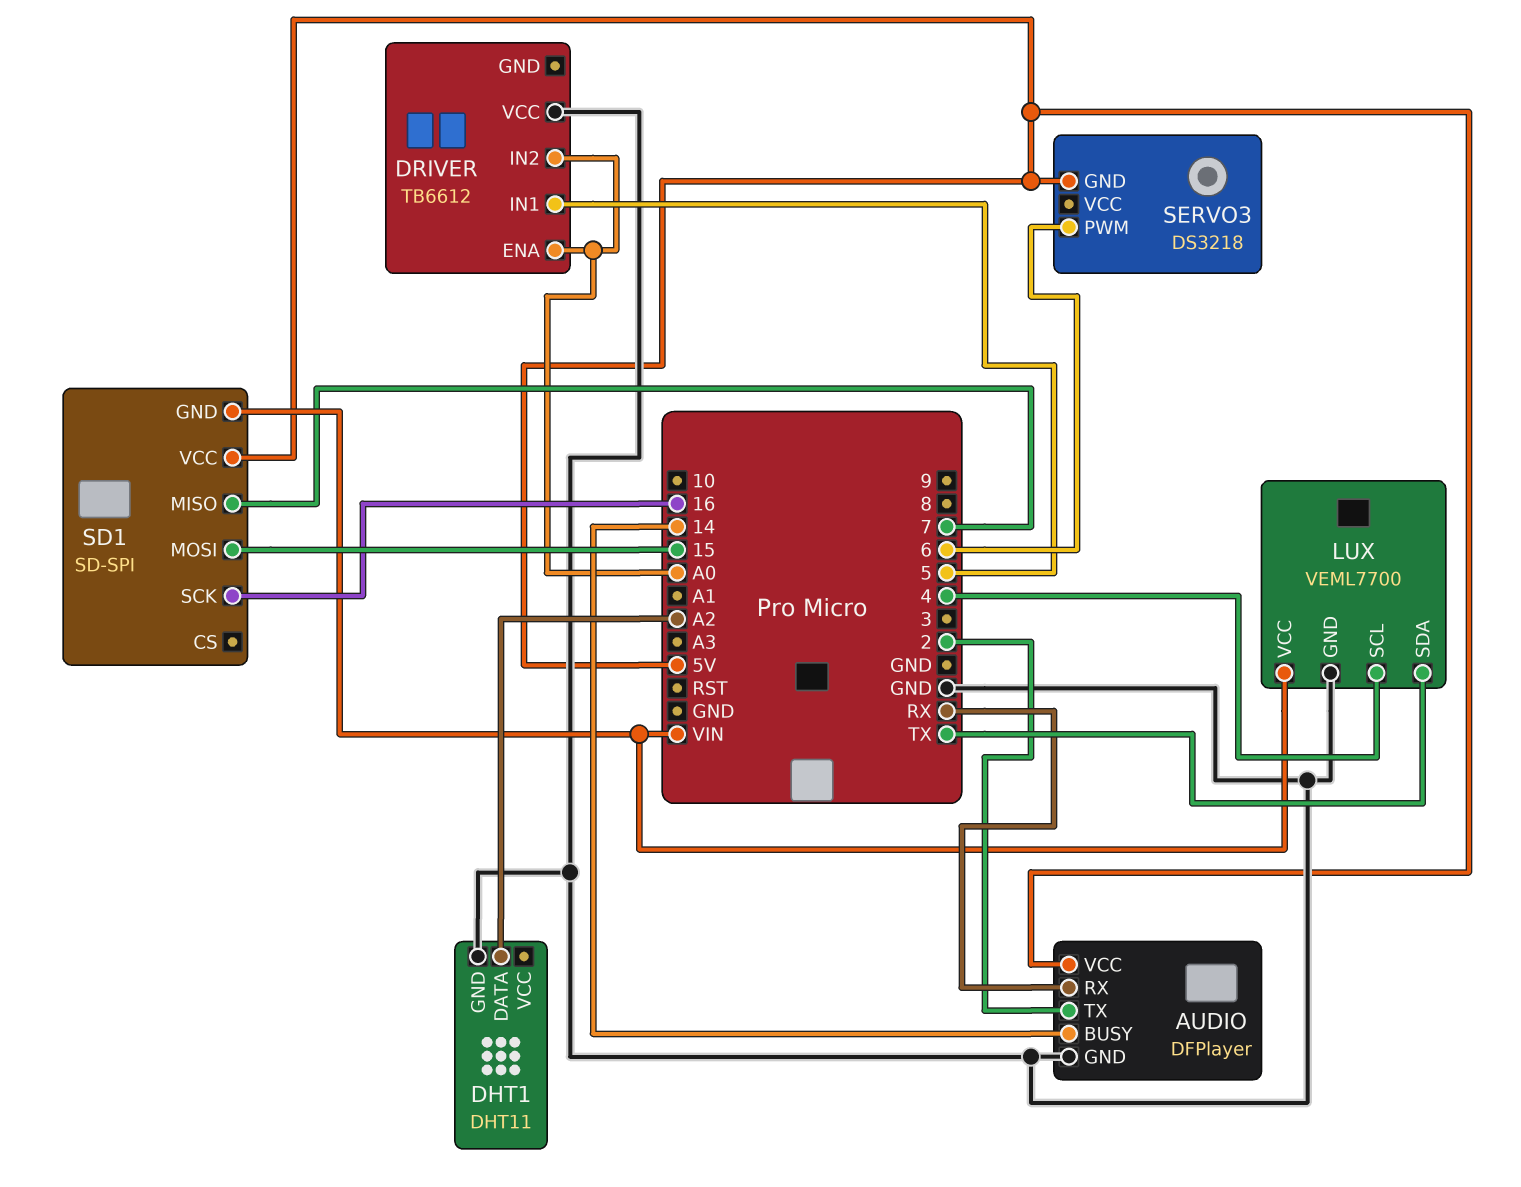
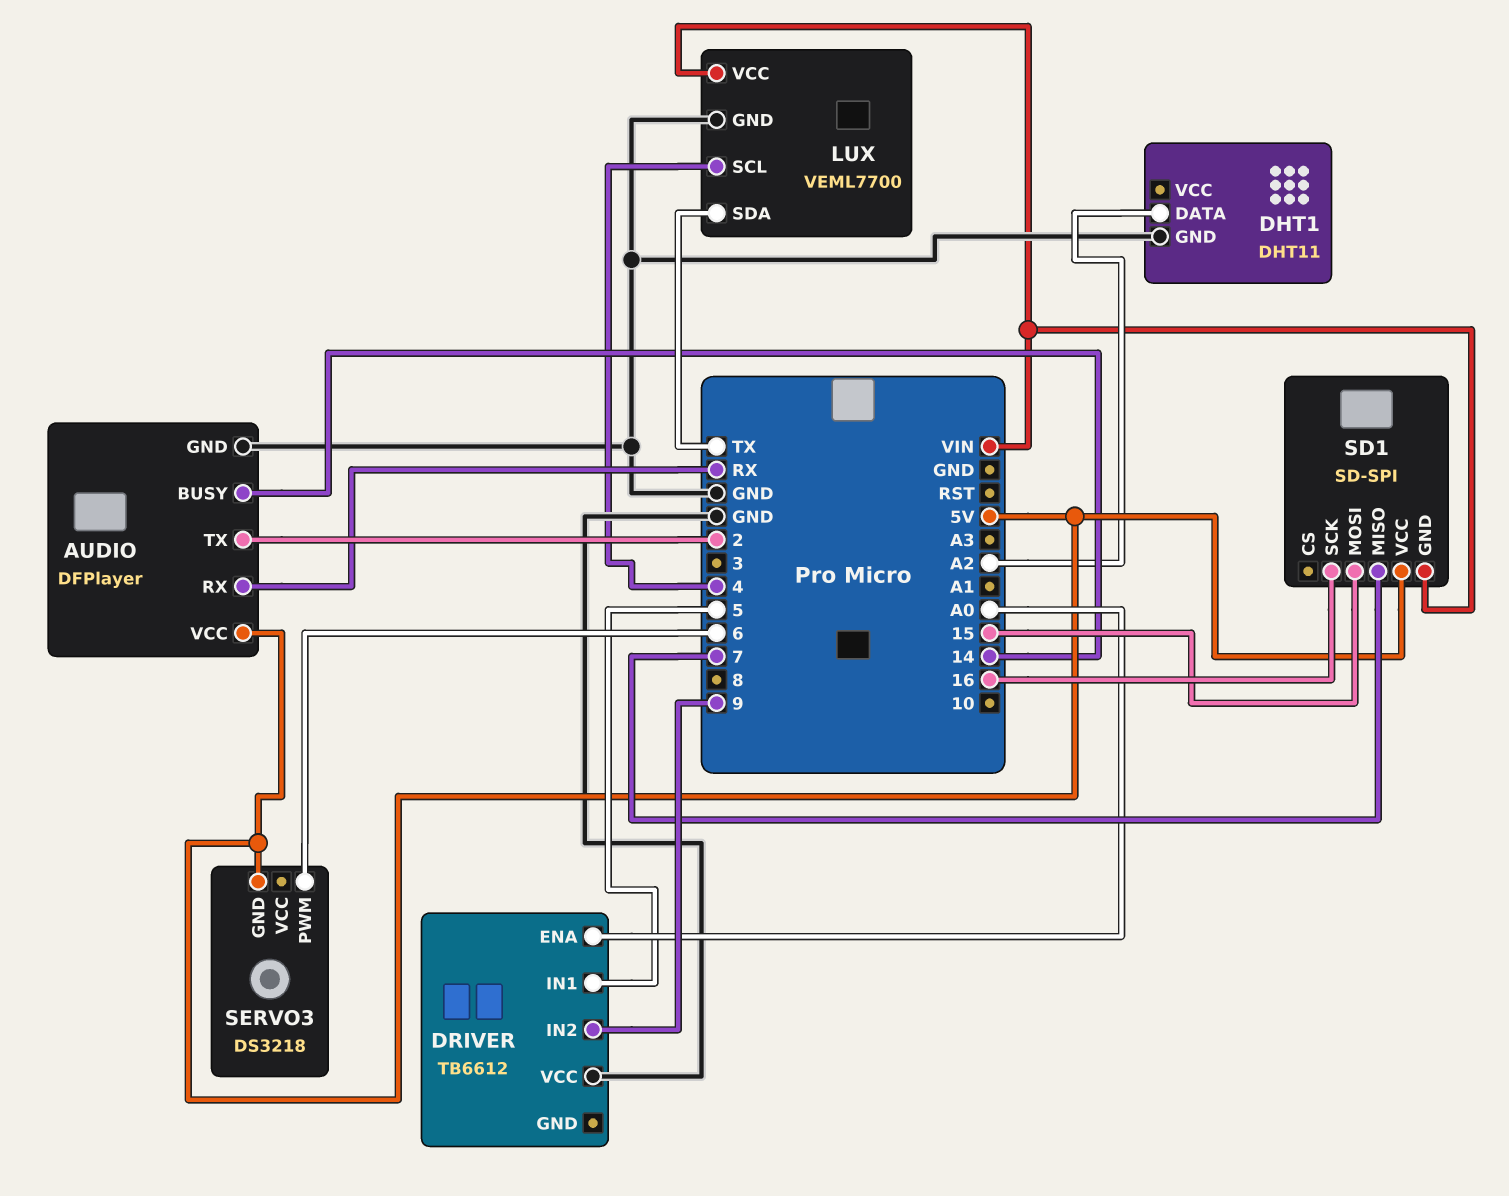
DRIVER pin IN2: A0 -> 9

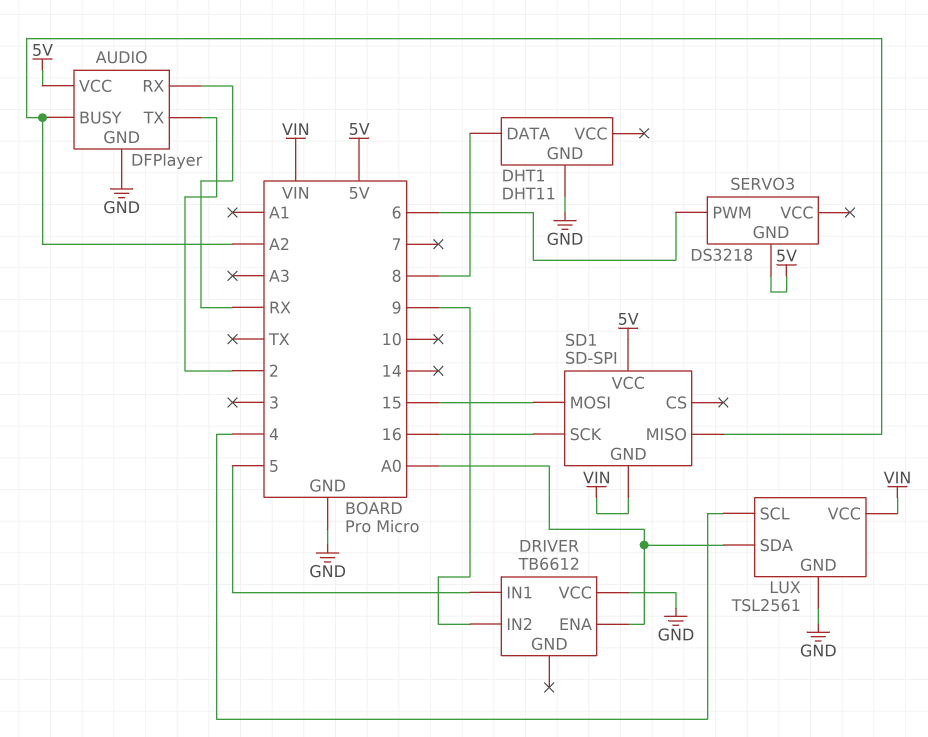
AUDIO pin BUSY: 14 -> A2
DHT1 pin DATA: A2 -> 8
LUX: VEML7700 -> TSL2561
LUX pin SDA: TX -> A0
SD1 pin MISO: 7 -> A2

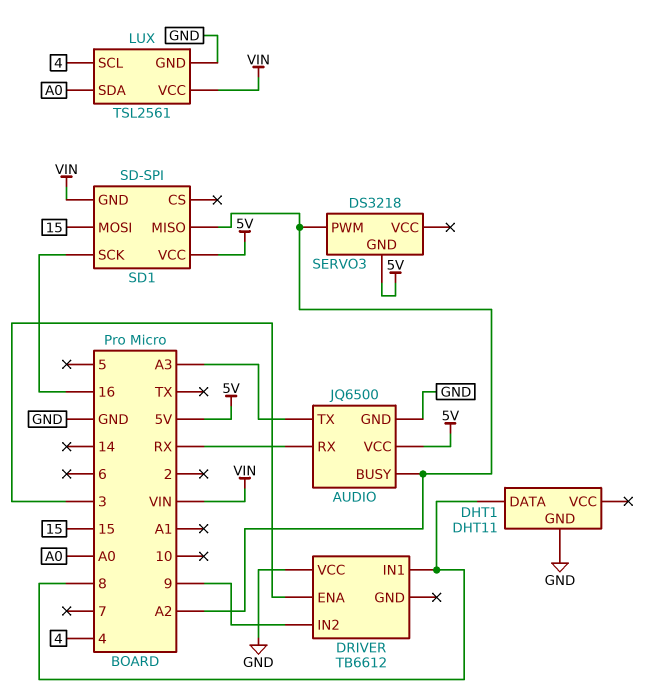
AUDIO: DFPlayer -> JQ6500
AUDIO pin TX: 2 -> A3
DRIVER pin ENA: A0 -> 3
DRIVER pin IN1: 5 -> 8
SERVO3 pin PWM: 6 -> A2

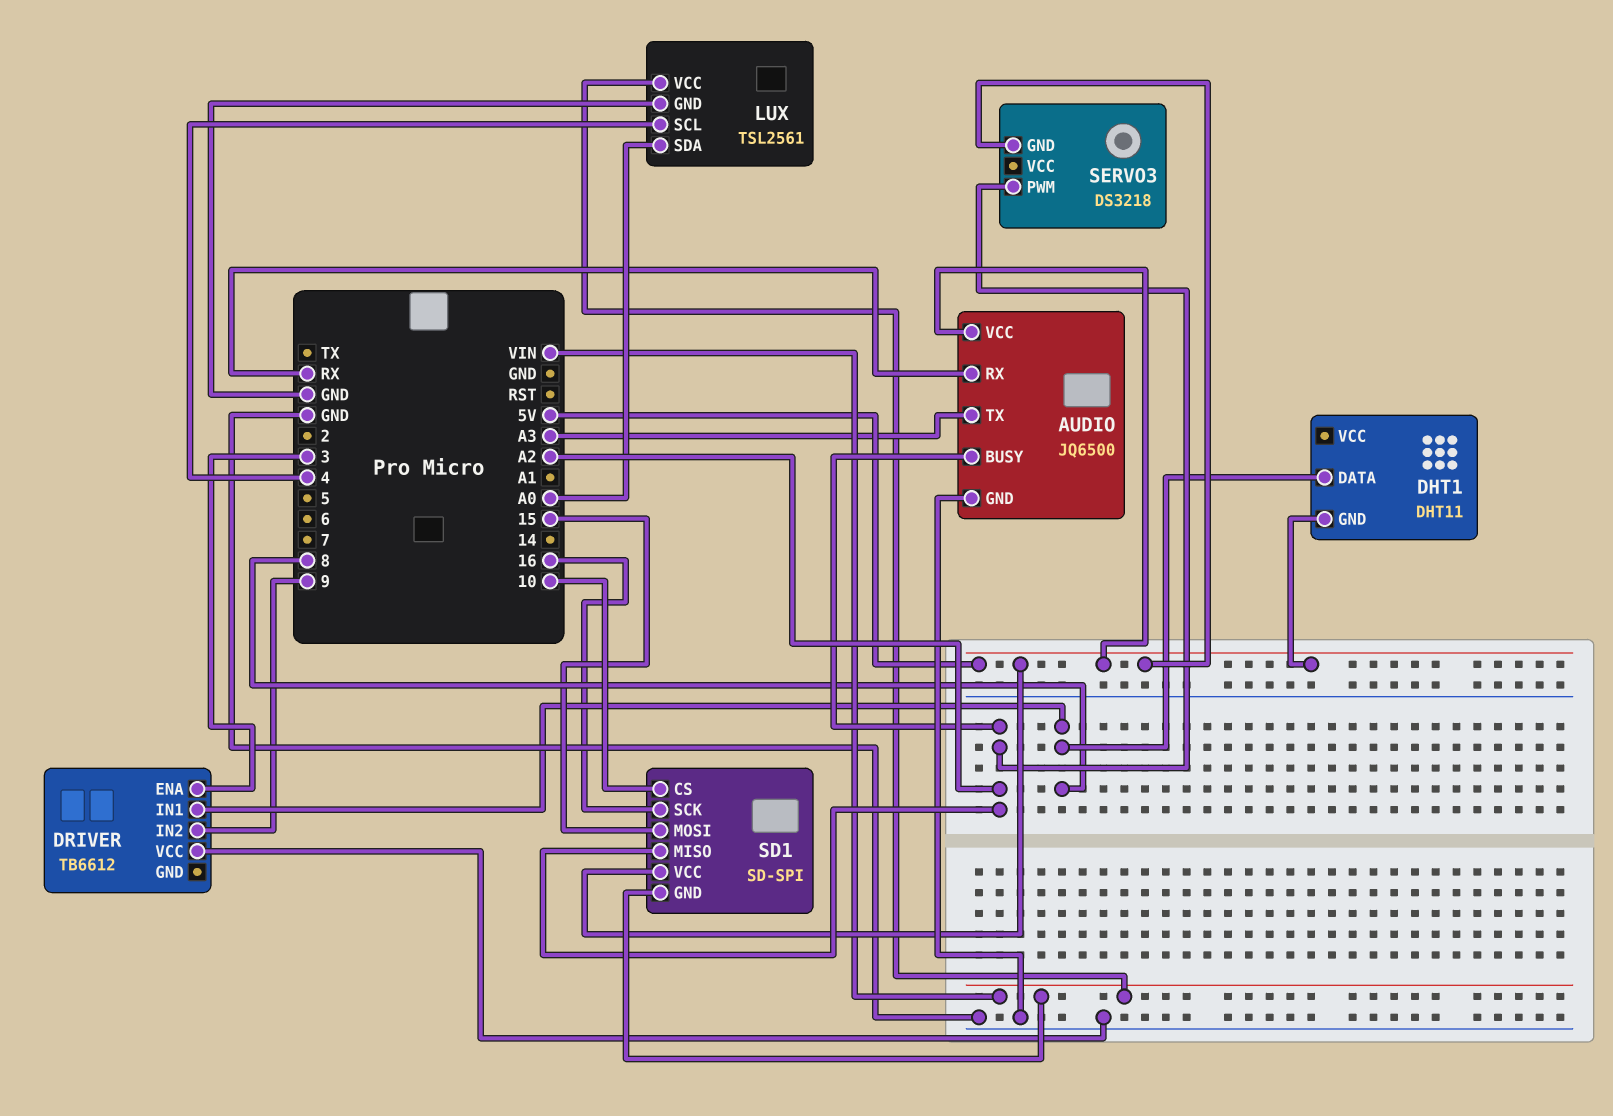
DHT1 pin GND: GND -> 5V
SD1 pin CS: none -> 10

